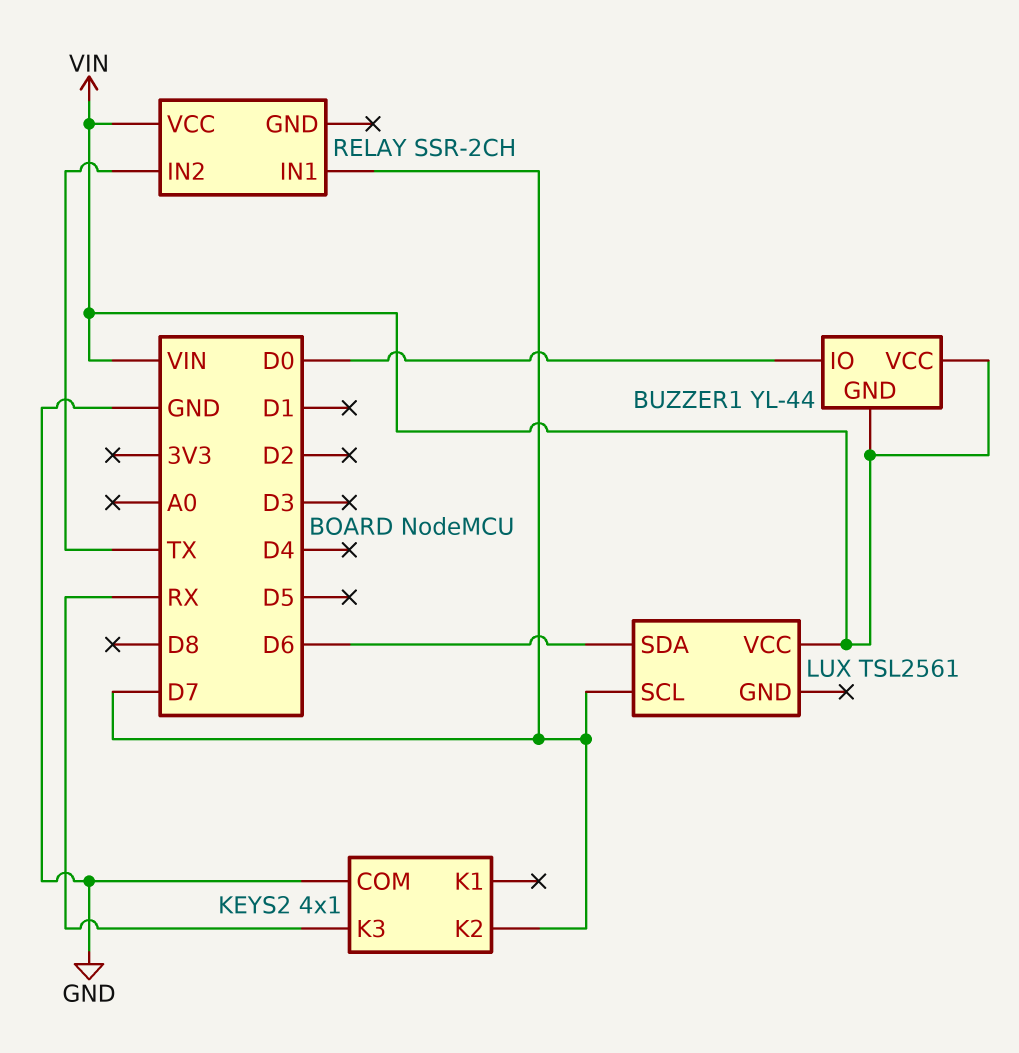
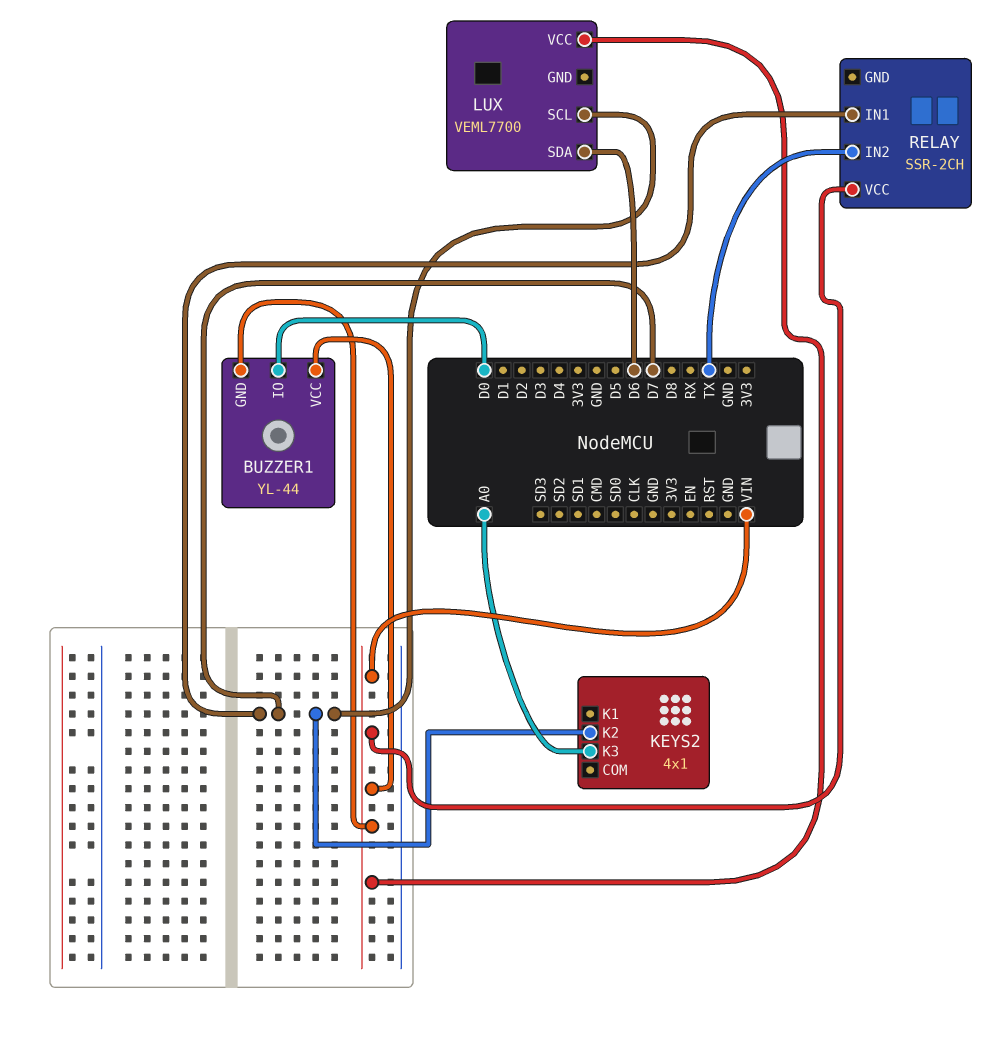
KEYS2 pin COM: GND -> none
KEYS2 pin K3: RX -> A0
LUX: TSL2561 -> VEML7700

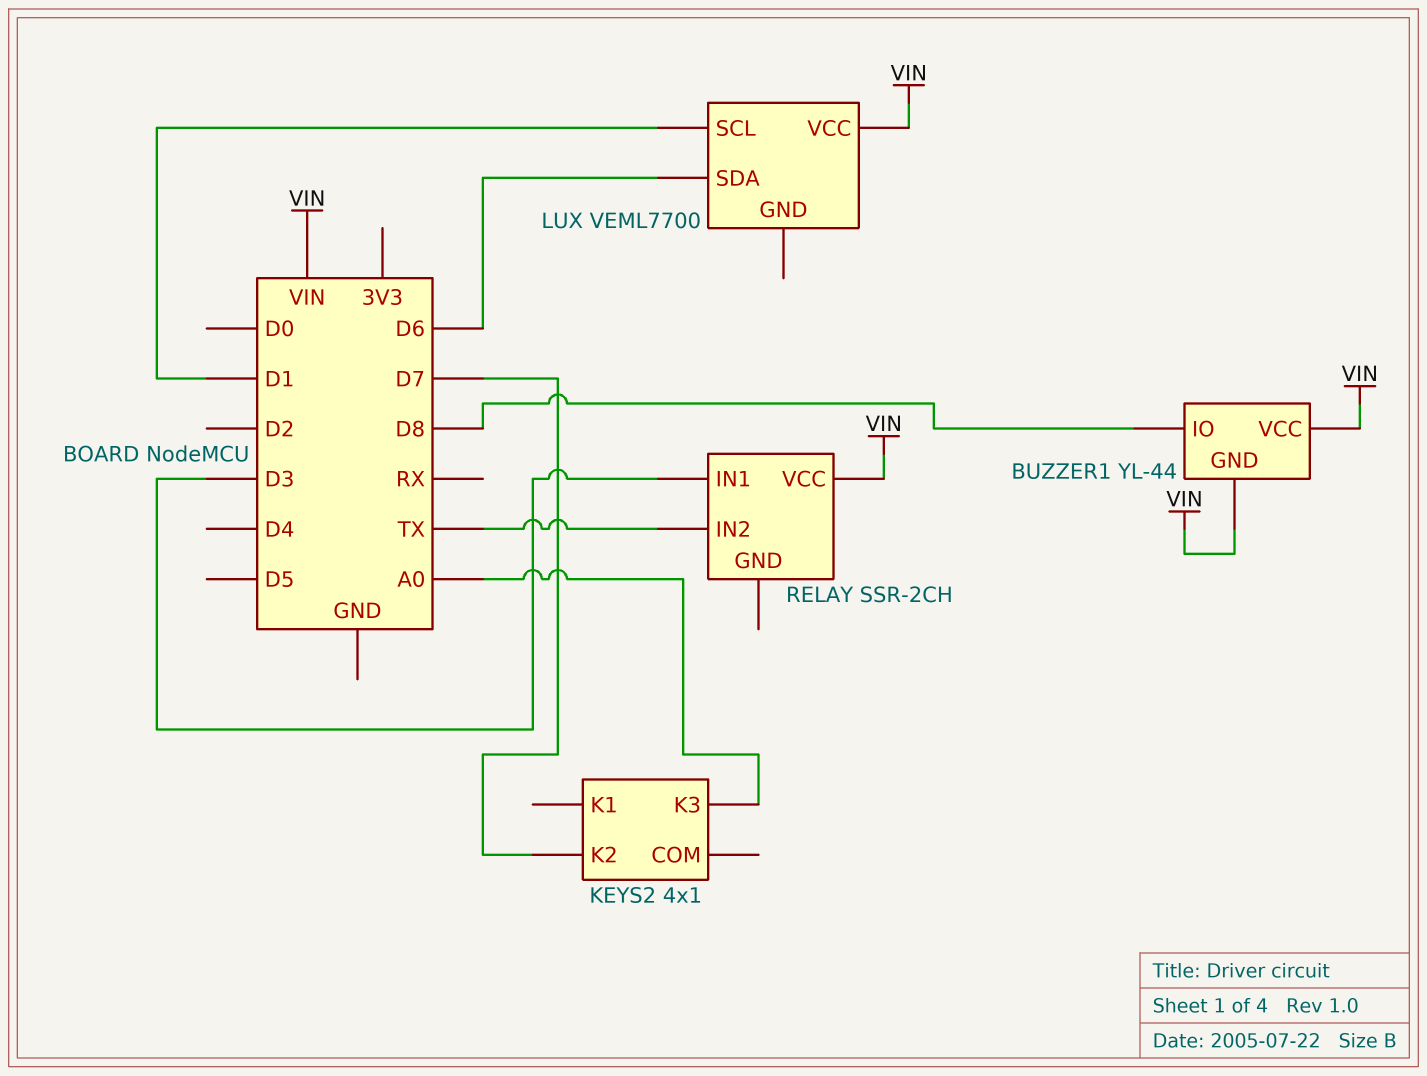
BUZZER1 pin IO: D0 -> D8
LUX pin SCL: D7 -> D1
RELAY pin IN1: D7 -> D3

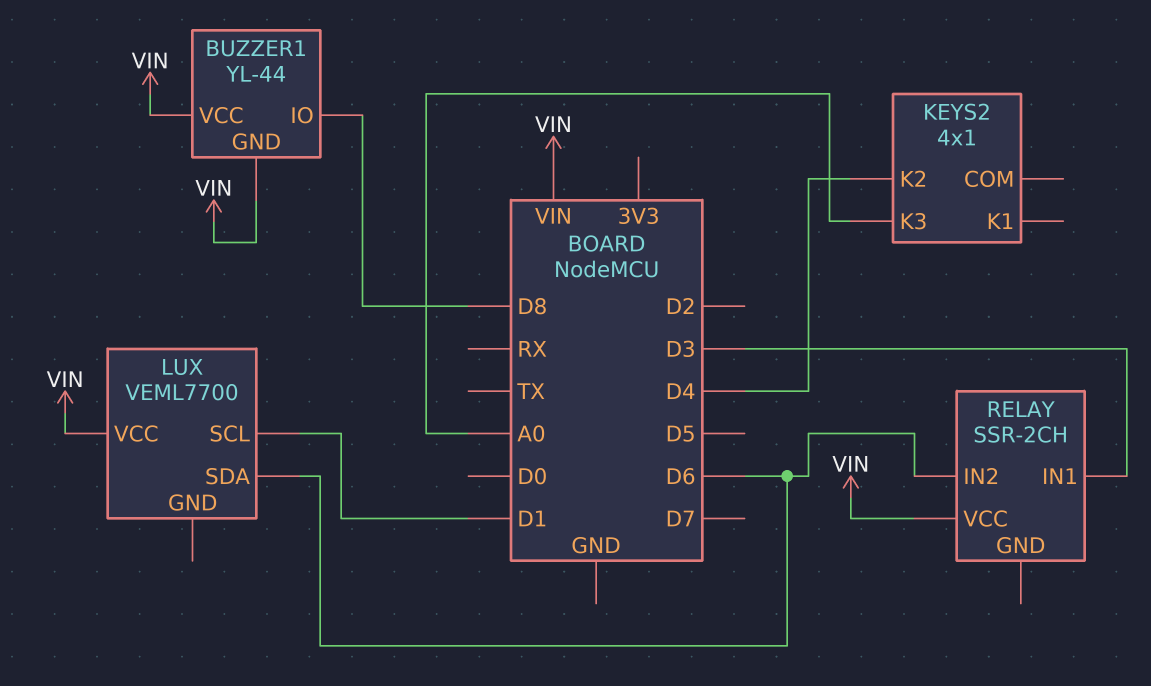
KEYS2 pin K2: D7 -> D4
RELAY pin IN2: TX -> D6

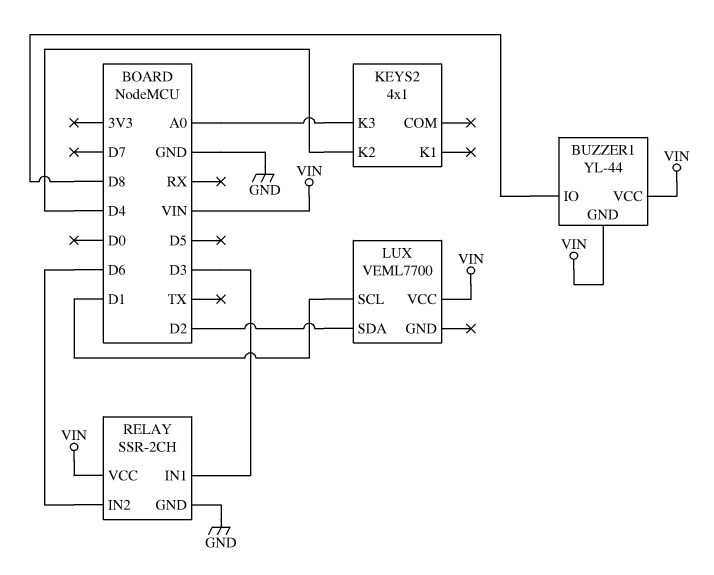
LUX pin SDA: D6 -> D2
RELAY pin GND: none -> GND

